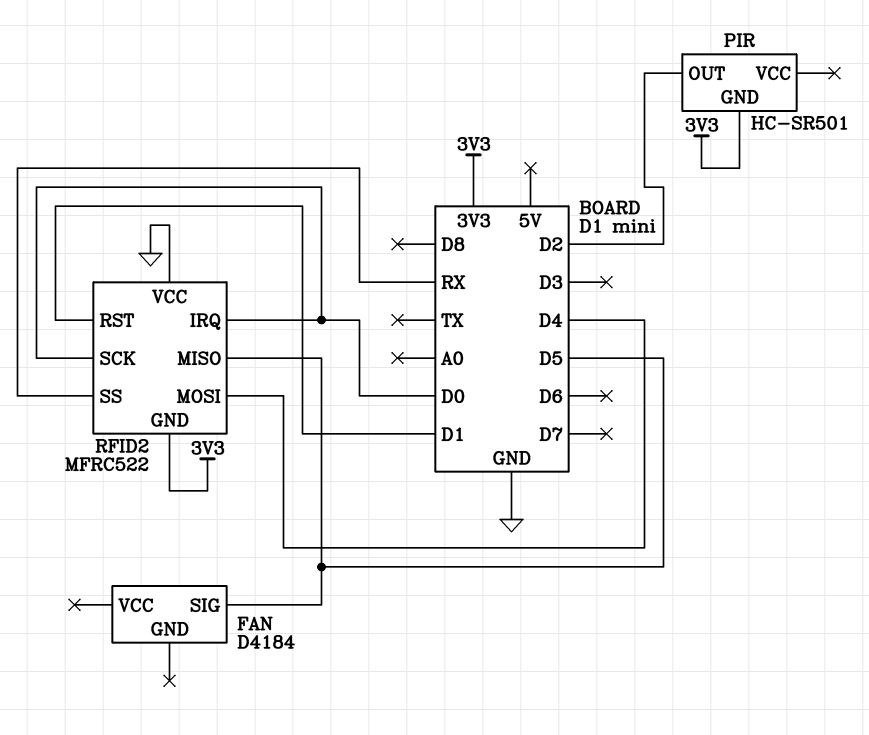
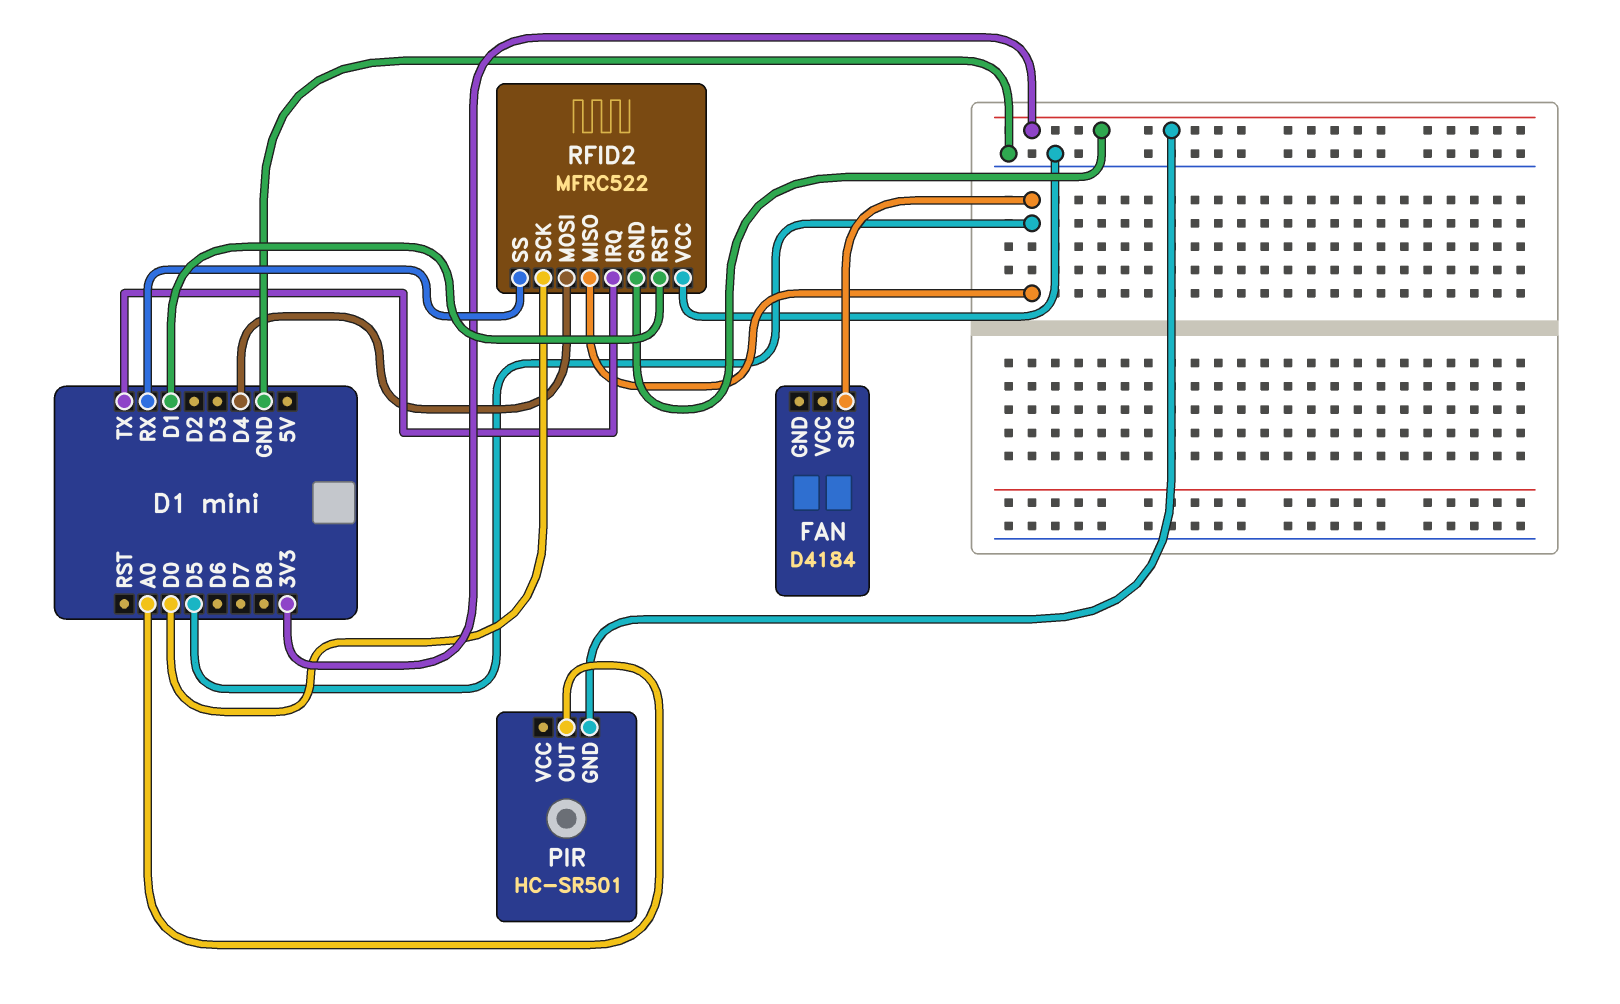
PIR pin OUT: D2 -> A0
RFID2 pin IRQ: D0 -> TX

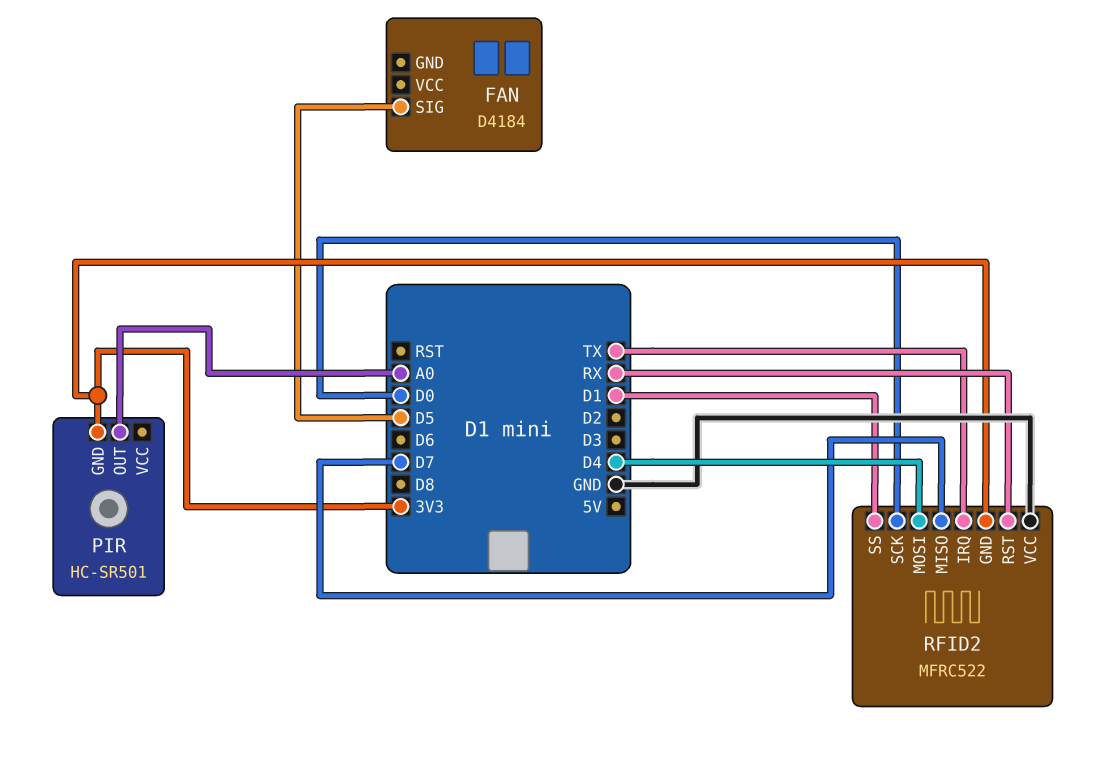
RFID2 pin MISO: D5 -> D7
RFID2 pin RST: D1 -> RX
RFID2 pin SS: RX -> D1

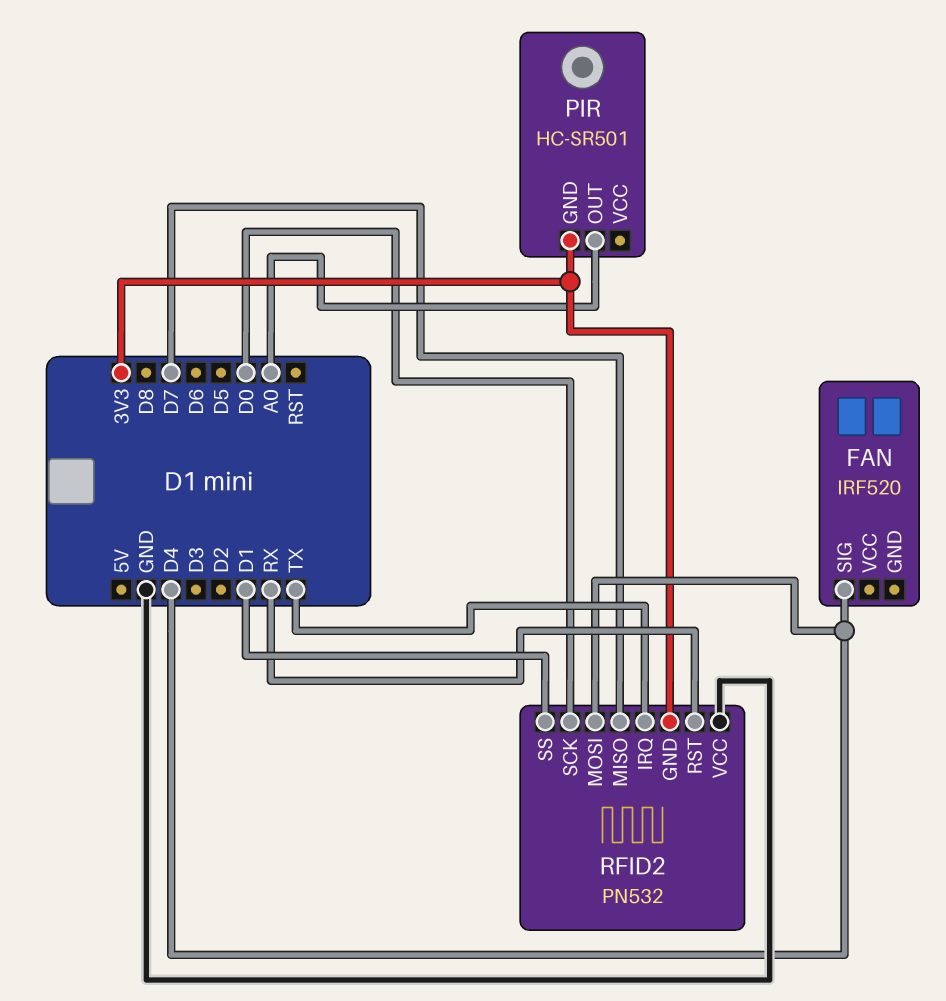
FAN: D4184 -> IRF520
FAN pin SIG: D5 -> D4
RFID2: MFRC522 -> PN532

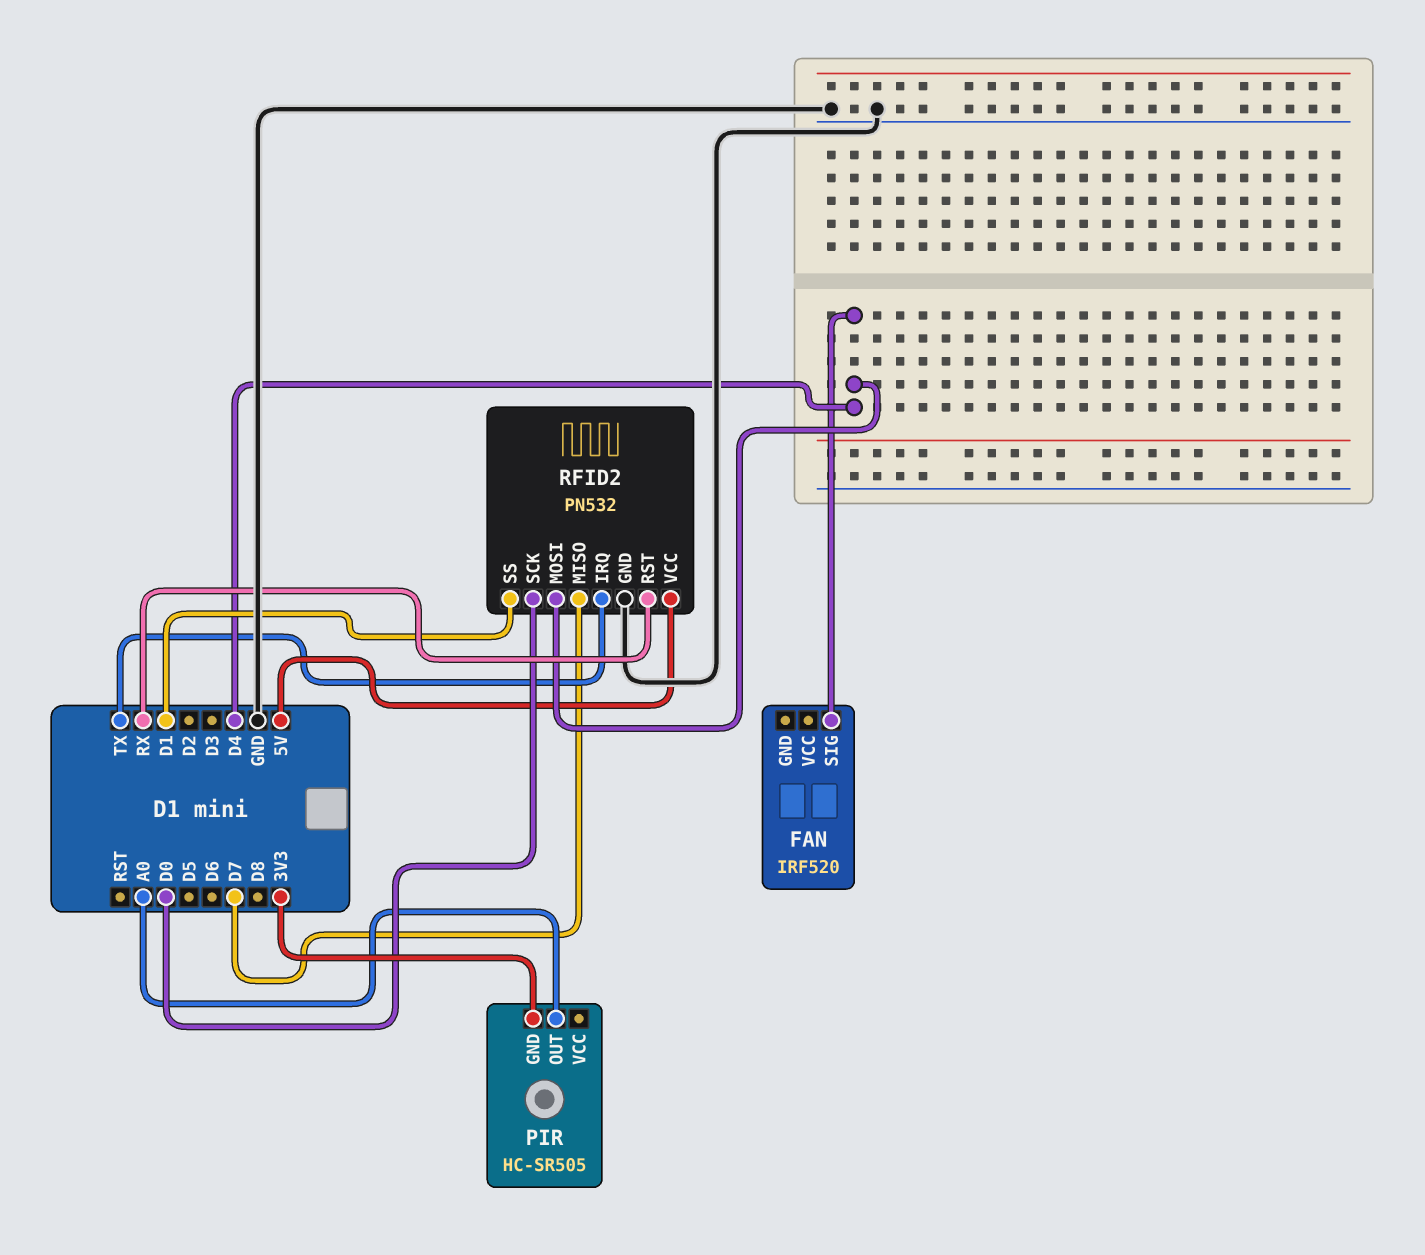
PIR: HC-SR501 -> HC-SR505
RFID2 pin GND: 3V3 -> GND
RFID2 pin VCC: GND -> 5V

